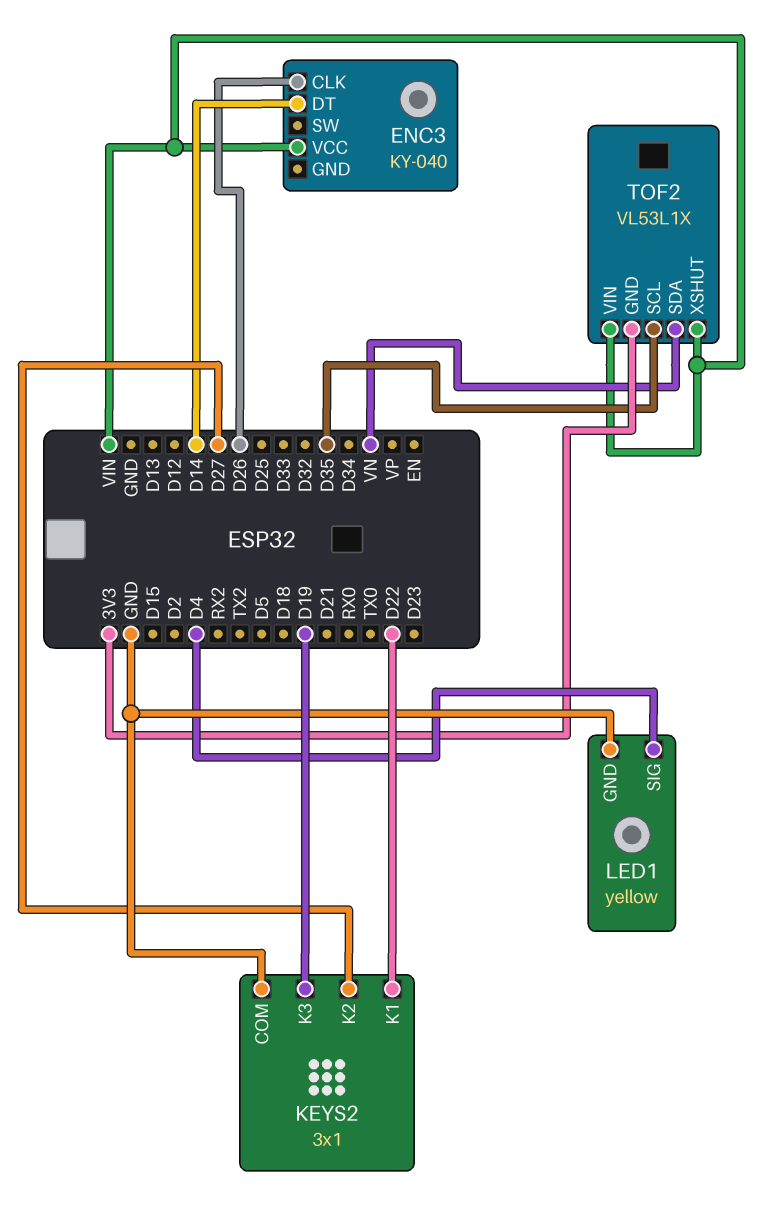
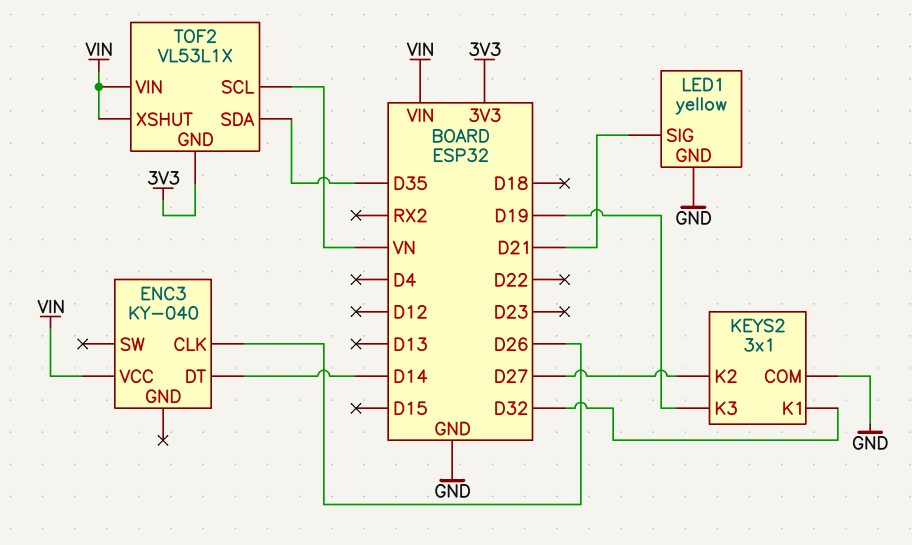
KEYS2 pin K1: D22 -> D32
LED1 pin SIG: D4 -> D21
TOF2 pin SCL: D35 -> VN
TOF2 pin SDA: VN -> D35

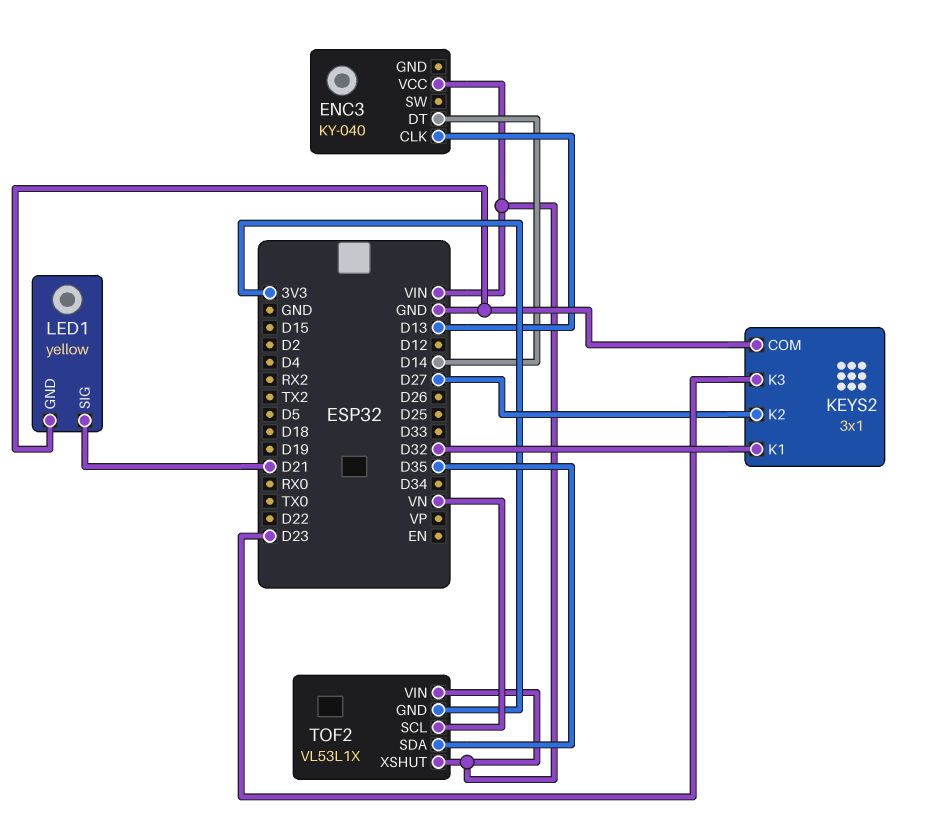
ENC3 pin CLK: D26 -> D13
KEYS2 pin K3: D19 -> D23

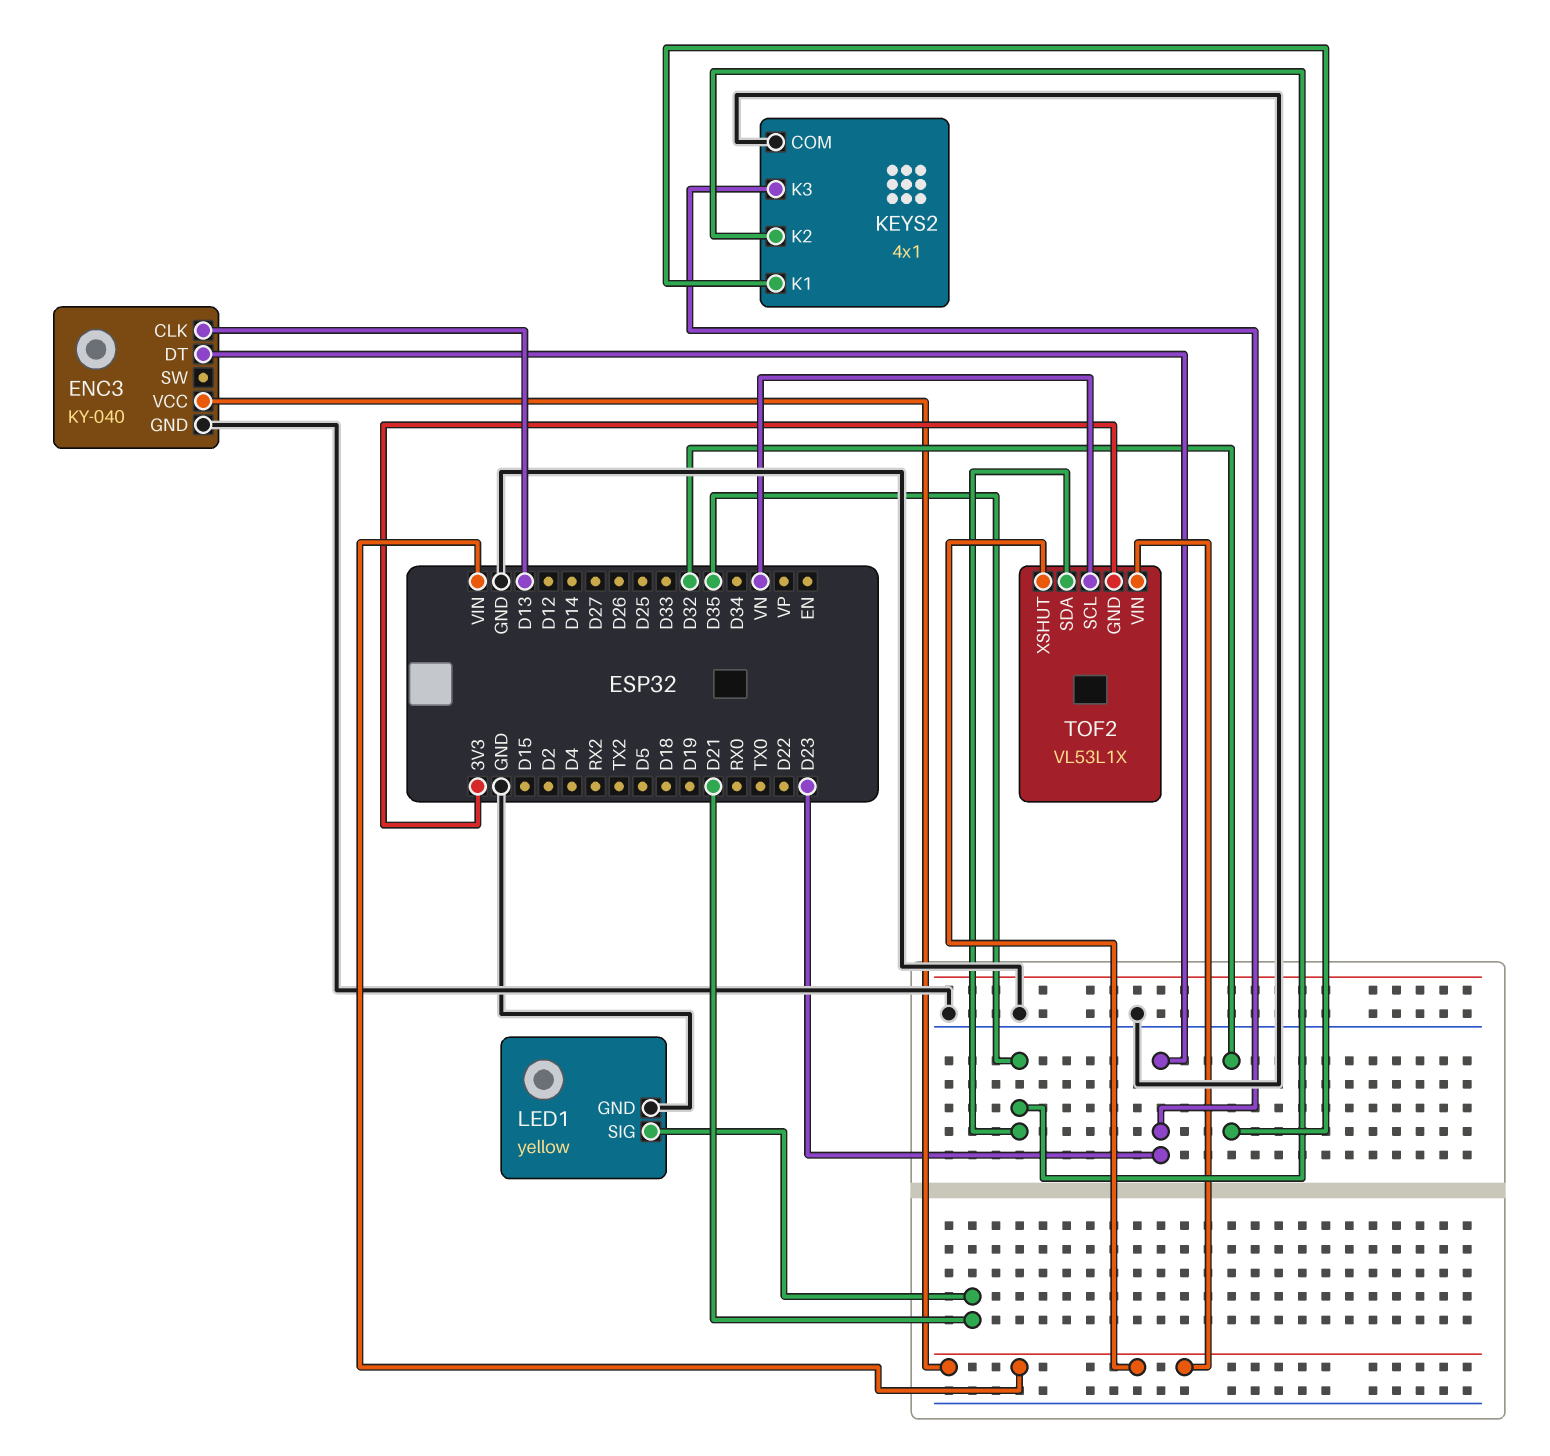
ENC3 pin DT: D14 -> D23
ENC3 pin GND: none -> GND
KEYS2: 3x1 -> 4x1
KEYS2 pin K2: D27 -> D35

